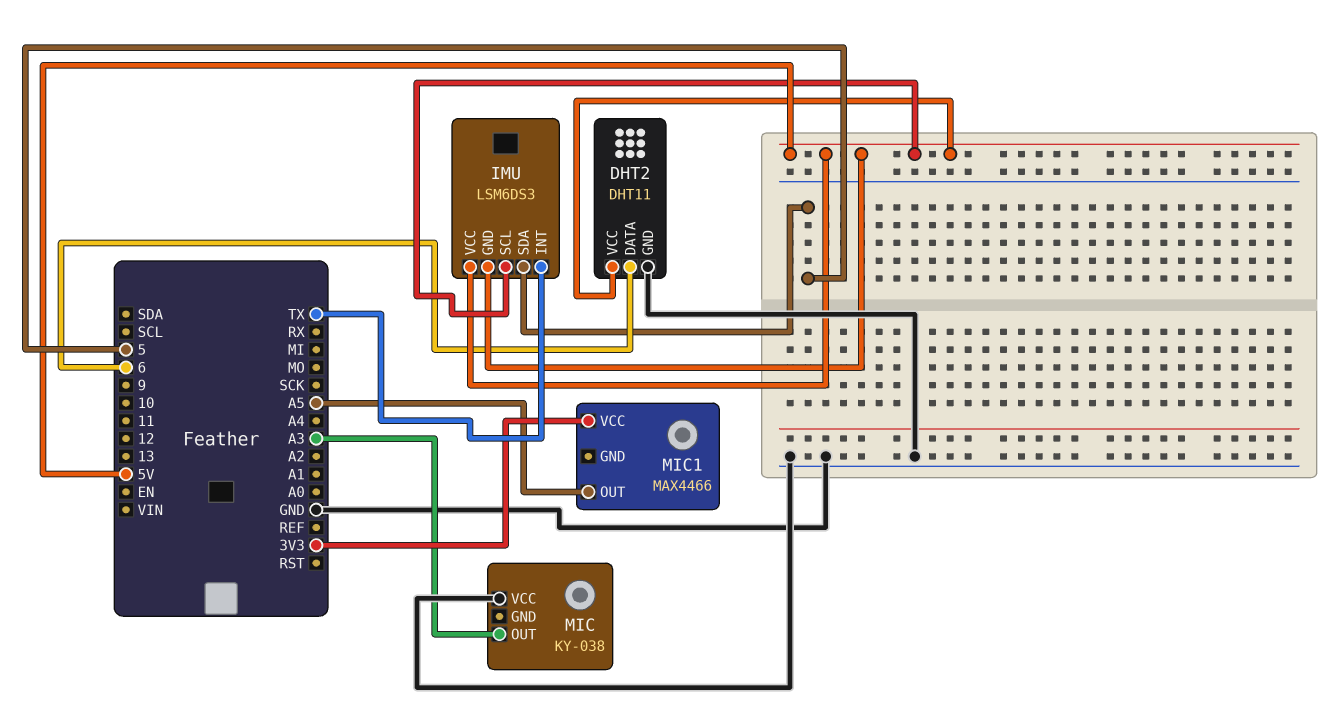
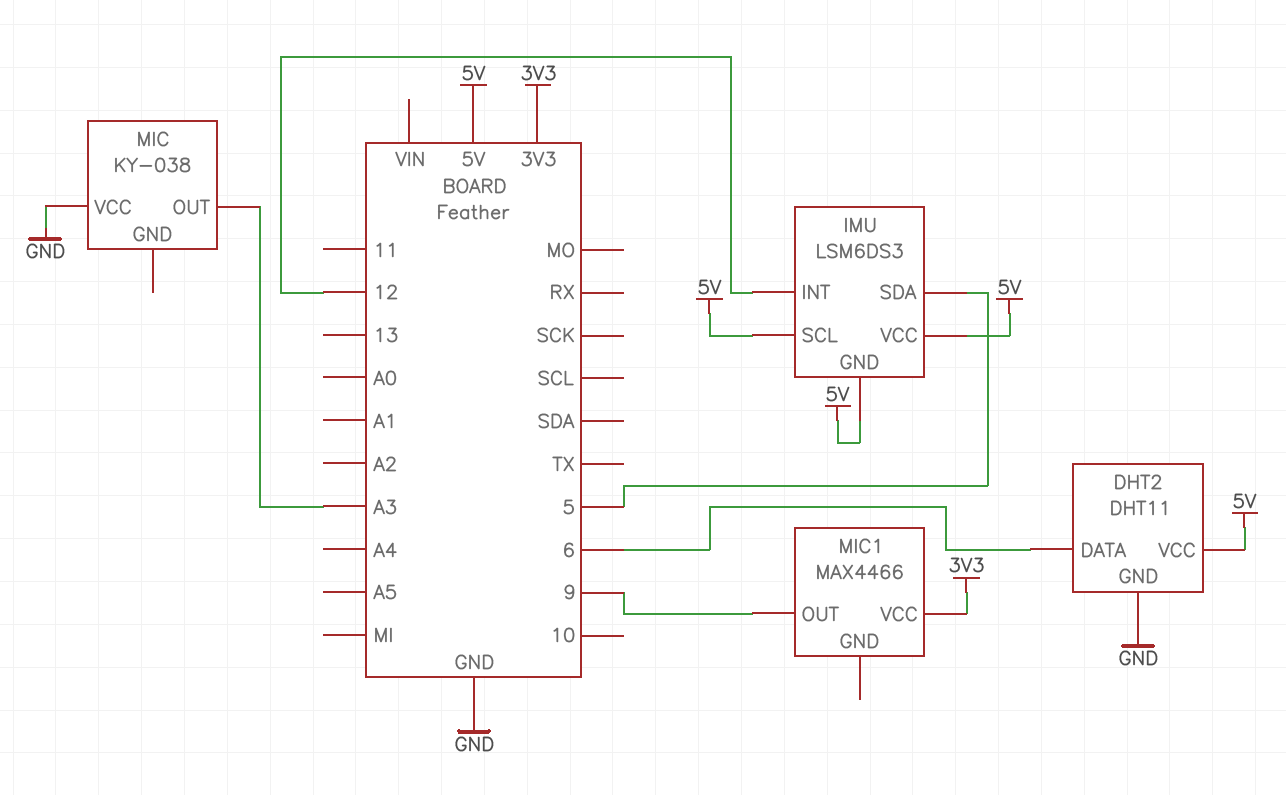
IMU pin INT: TX -> 12
MIC1 pin OUT: A5 -> 9

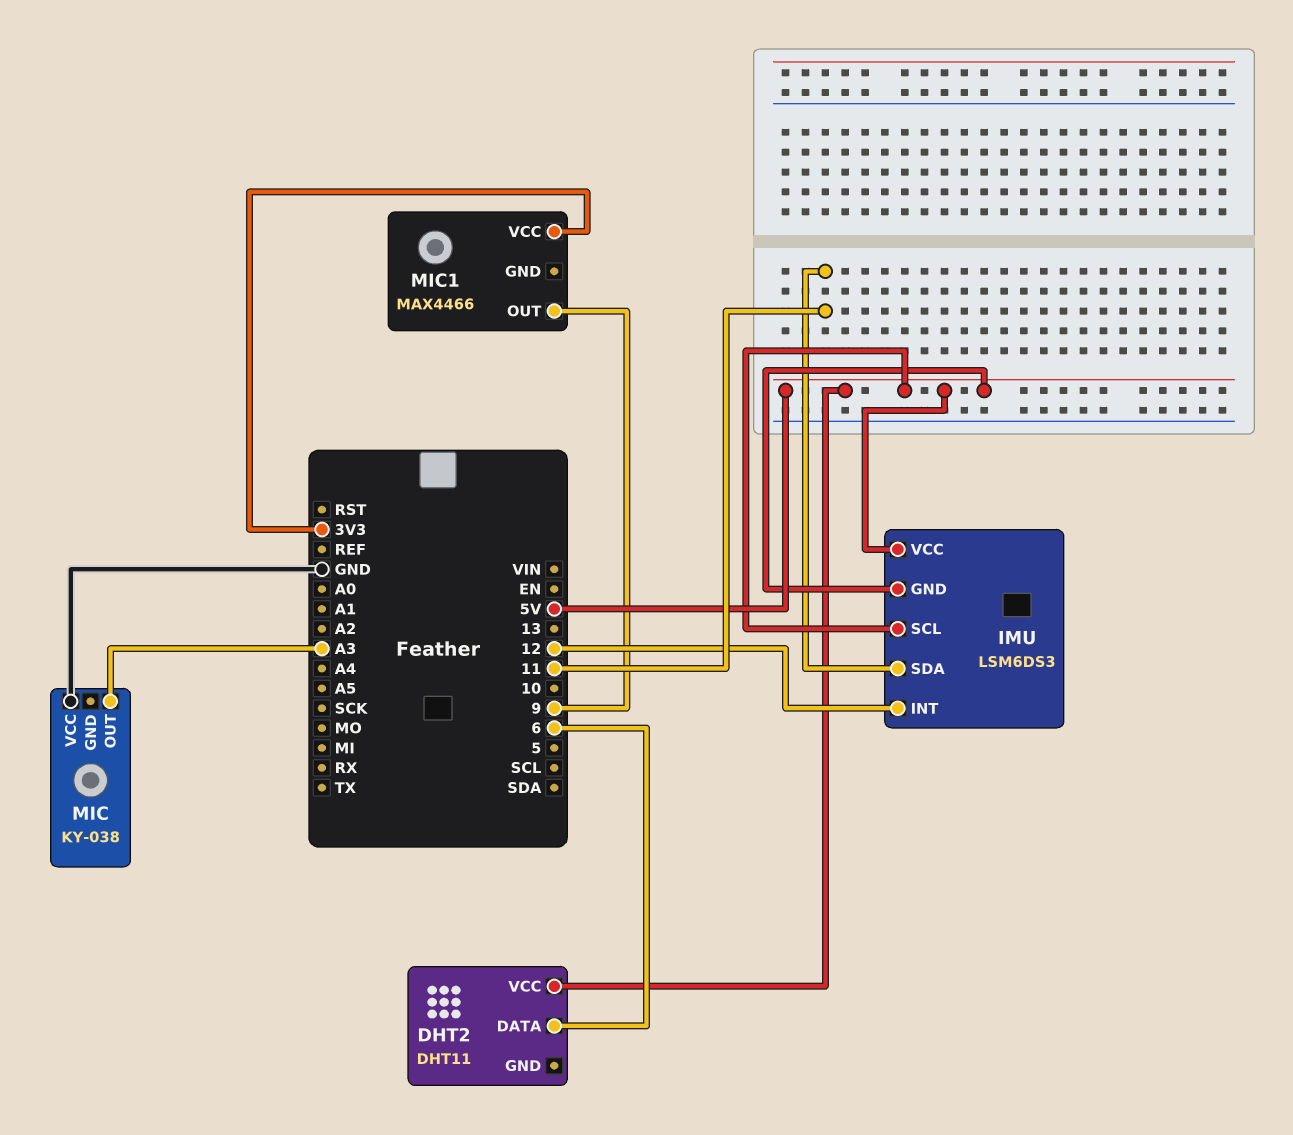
DHT2 pin GND: GND -> none
IMU pin SDA: 5 -> 11

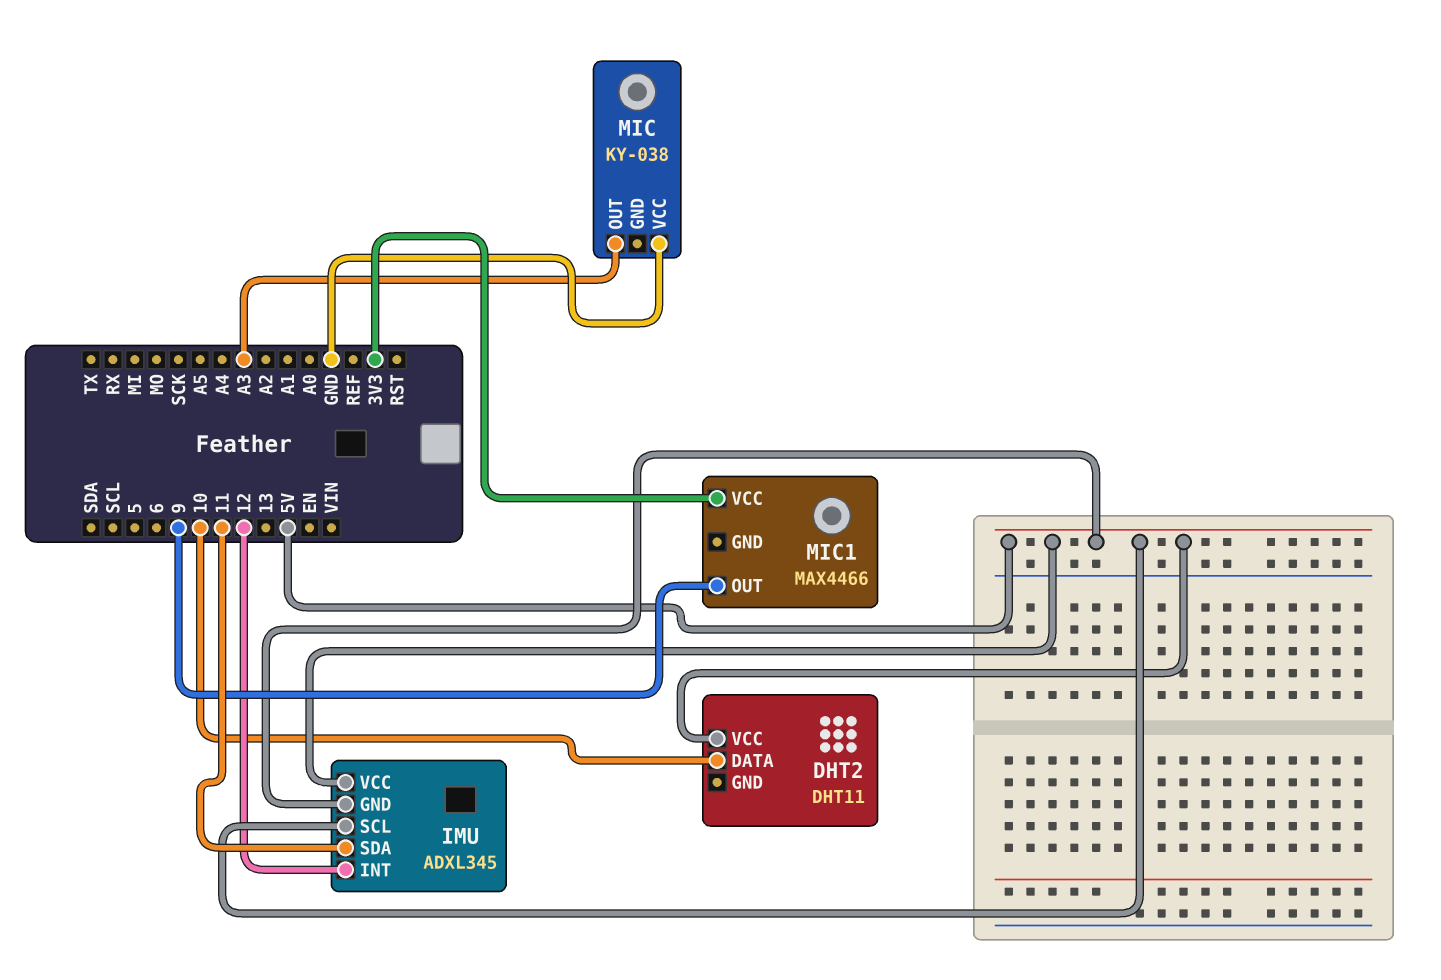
DHT2 pin DATA: 6 -> 10
IMU: LSM6DS3 -> ADXL345

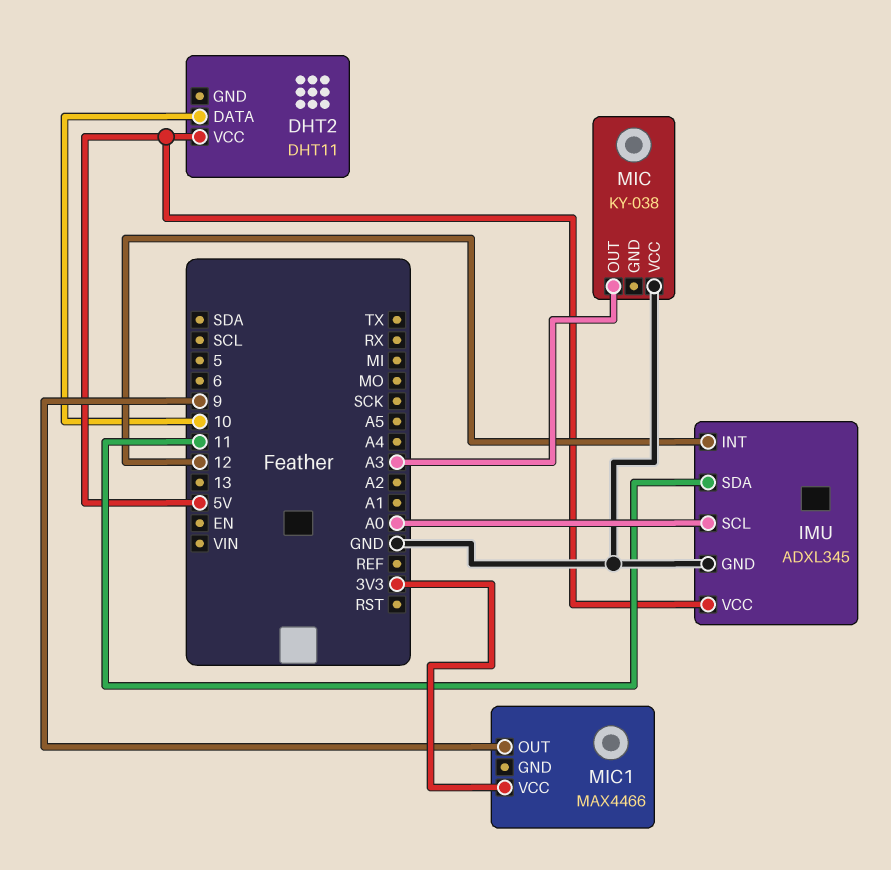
IMU pin GND: 5V -> GND
IMU pin SCL: 5V -> A0

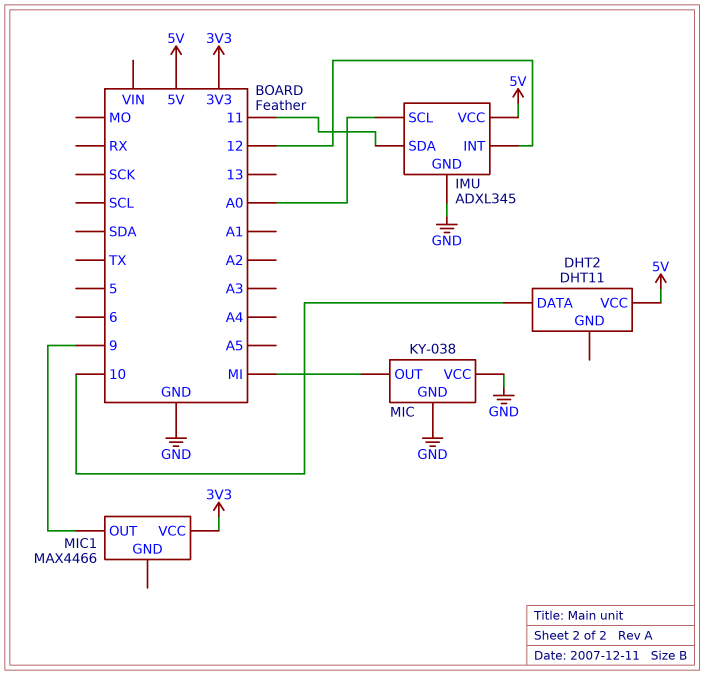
MIC pin GND: none -> GND
MIC pin OUT: A3 -> MI

